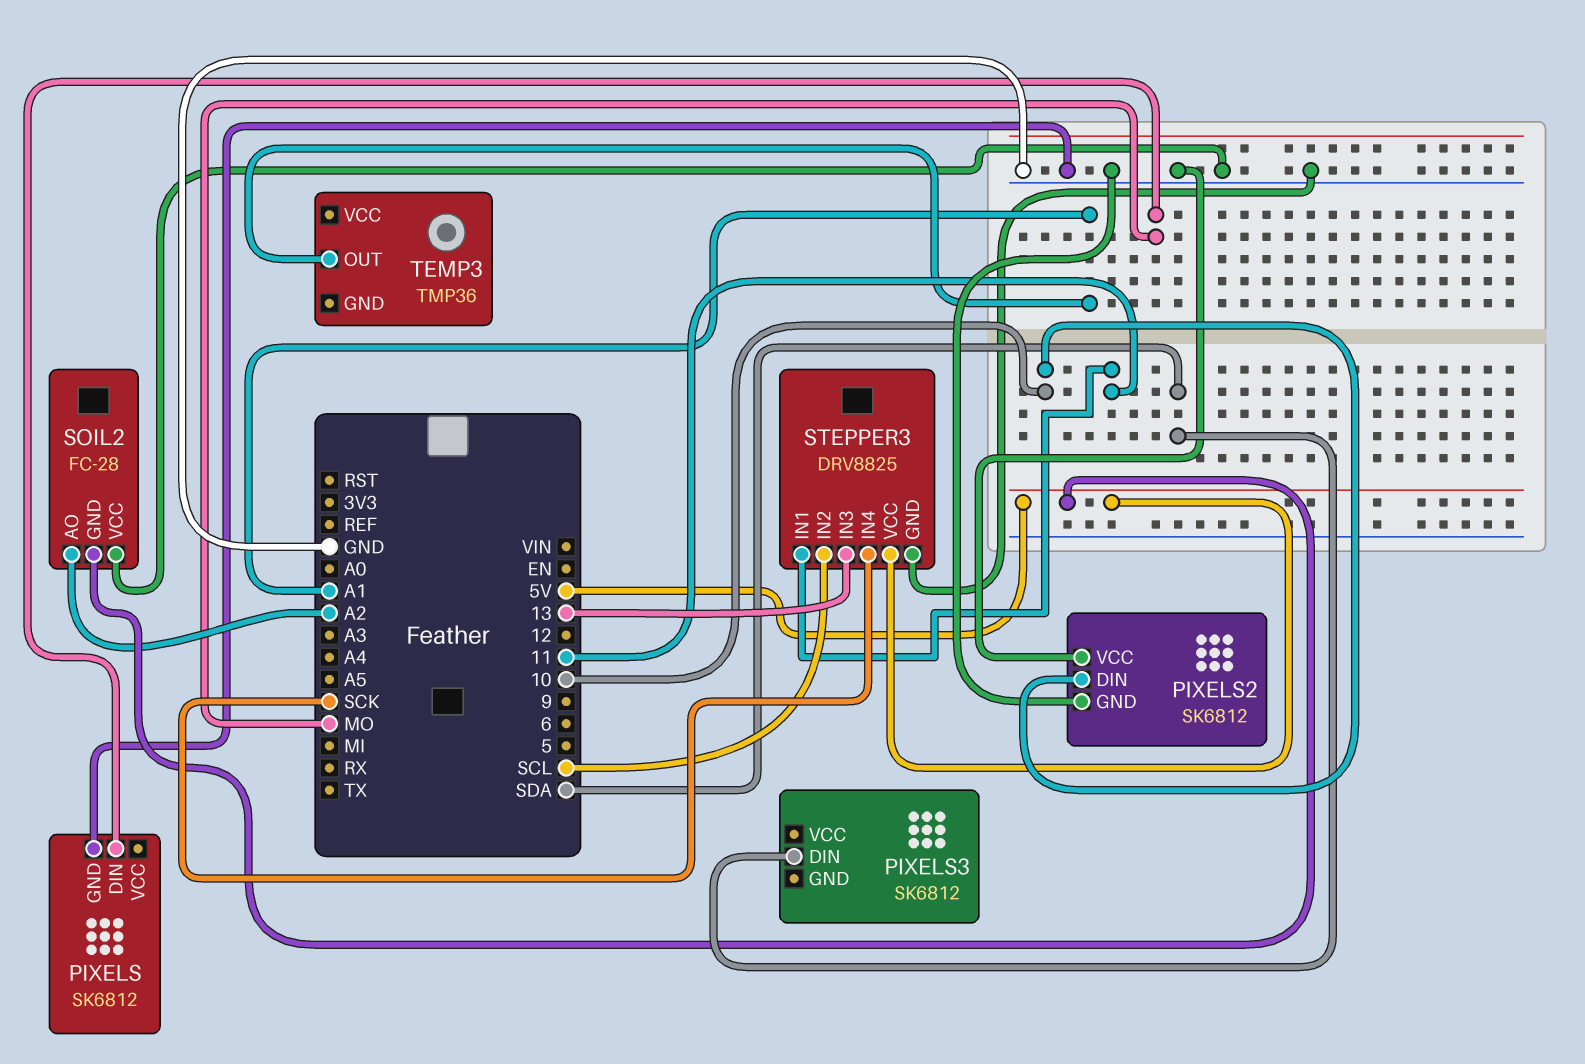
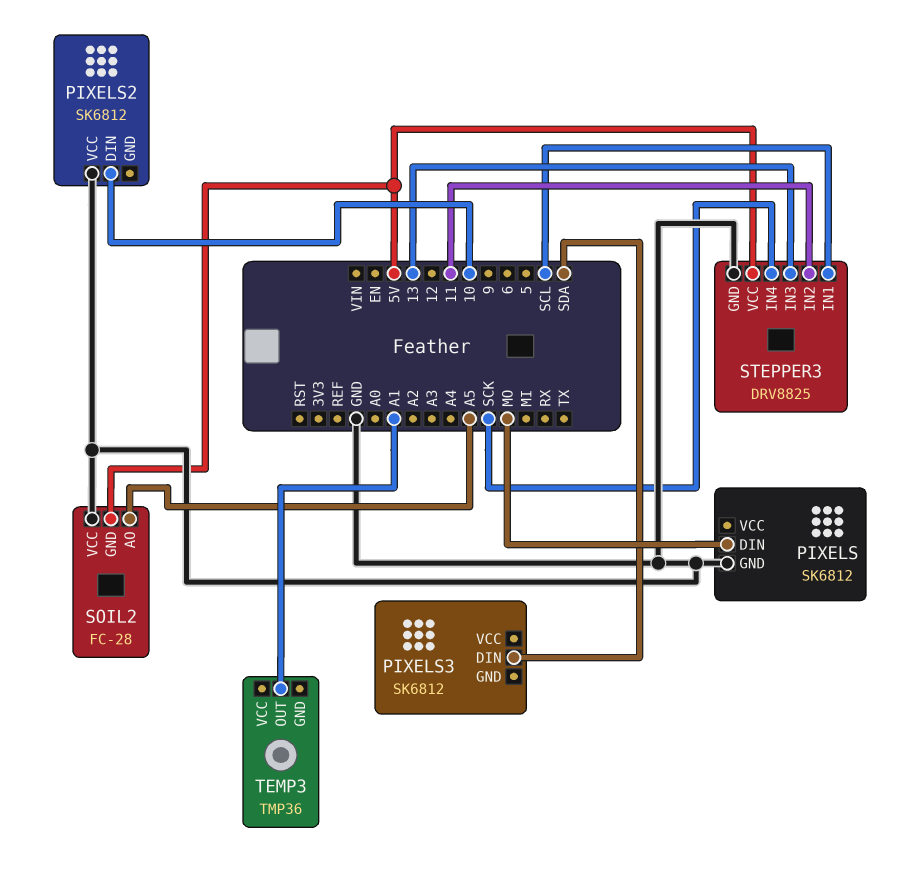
PIXELS2 pin GND: GND -> none
SOIL2 pin AO: A2 -> A5
STEPPER3 pin IN1: 11 -> SCL
STEPPER3 pin IN2: SCL -> 11

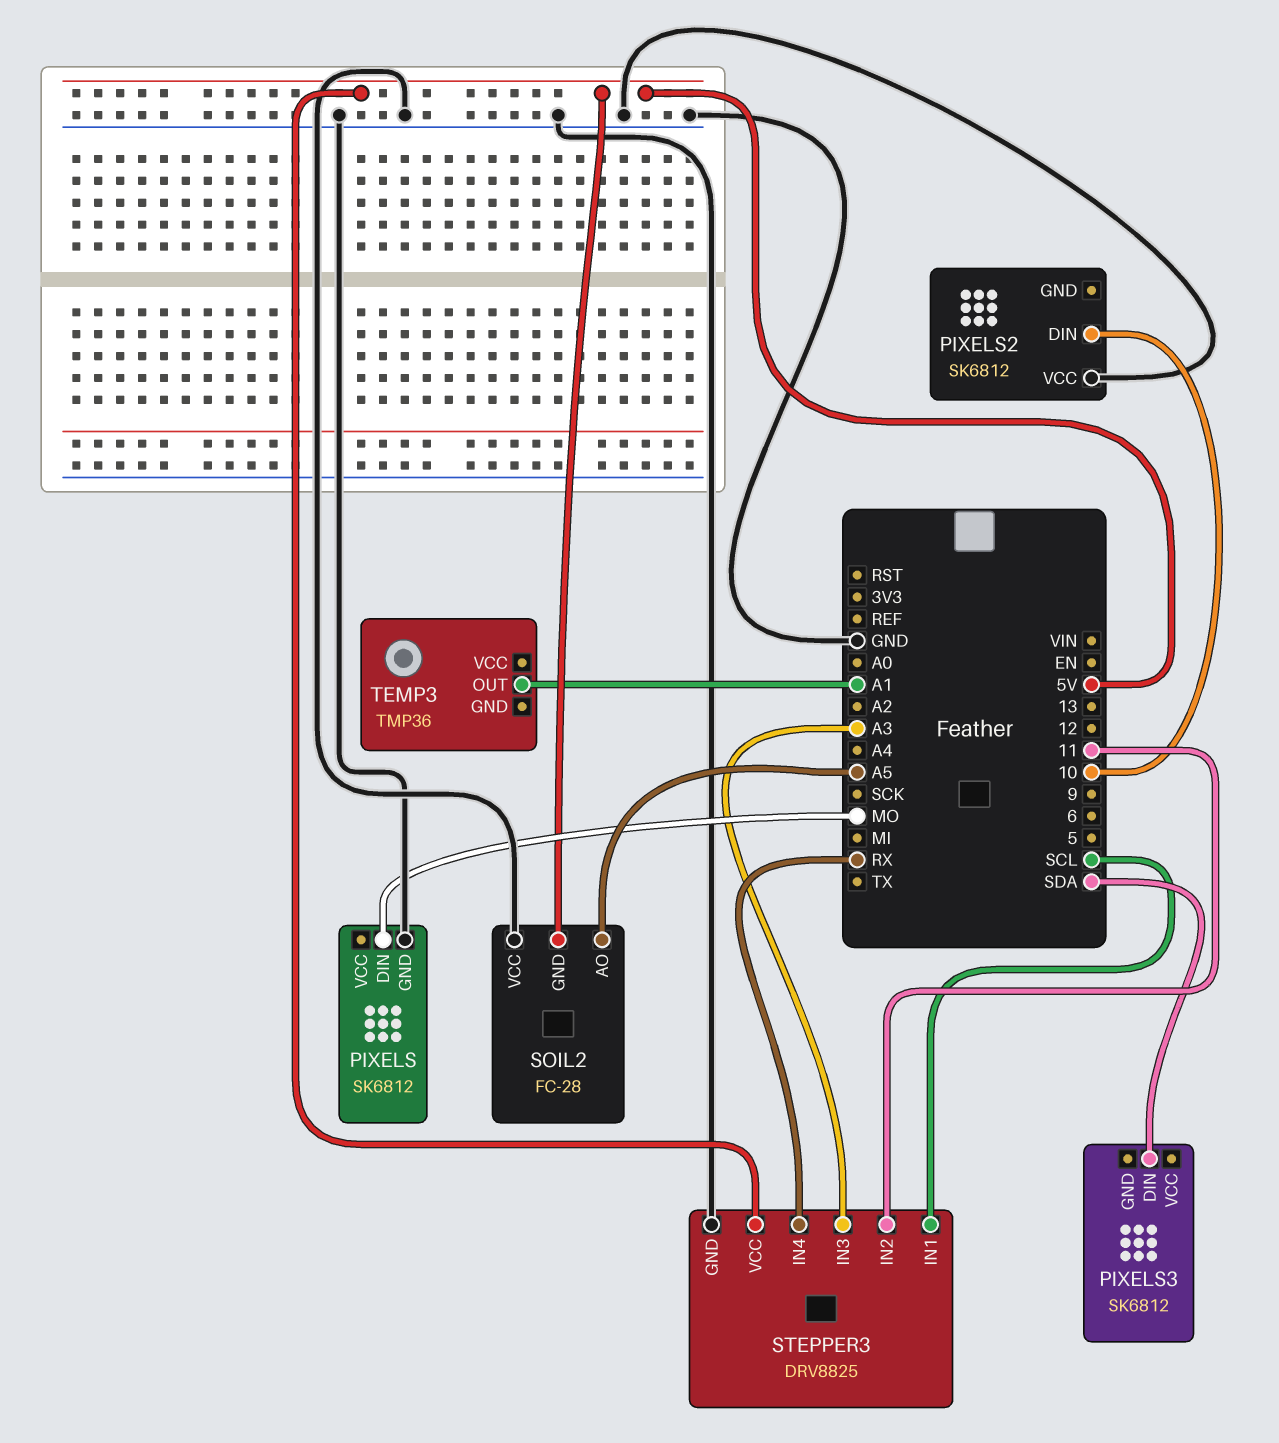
STEPPER3 pin IN3: 13 -> A3
STEPPER3 pin IN4: SCK -> RX

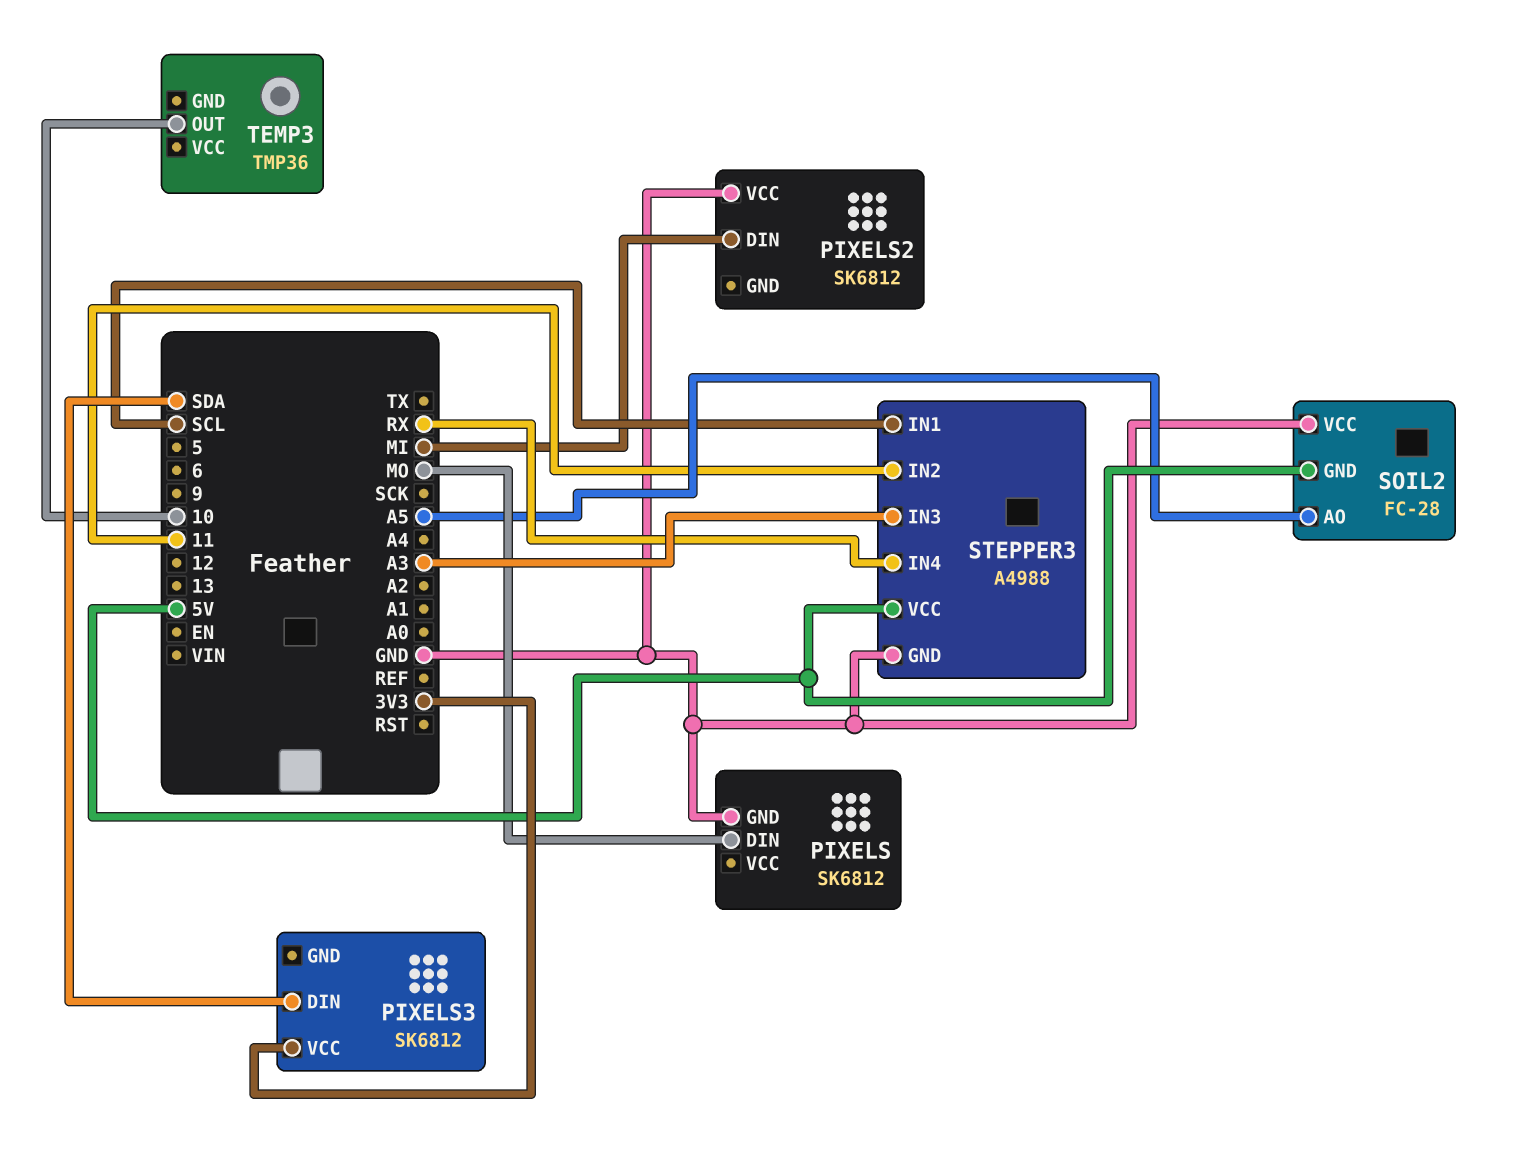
PIXELS2 pin DIN: 10 -> MI
PIXELS3 pin VCC: none -> 3V3
STEPPER3: DRV8825 -> A4988
TEMP3 pin OUT: A1 -> 10

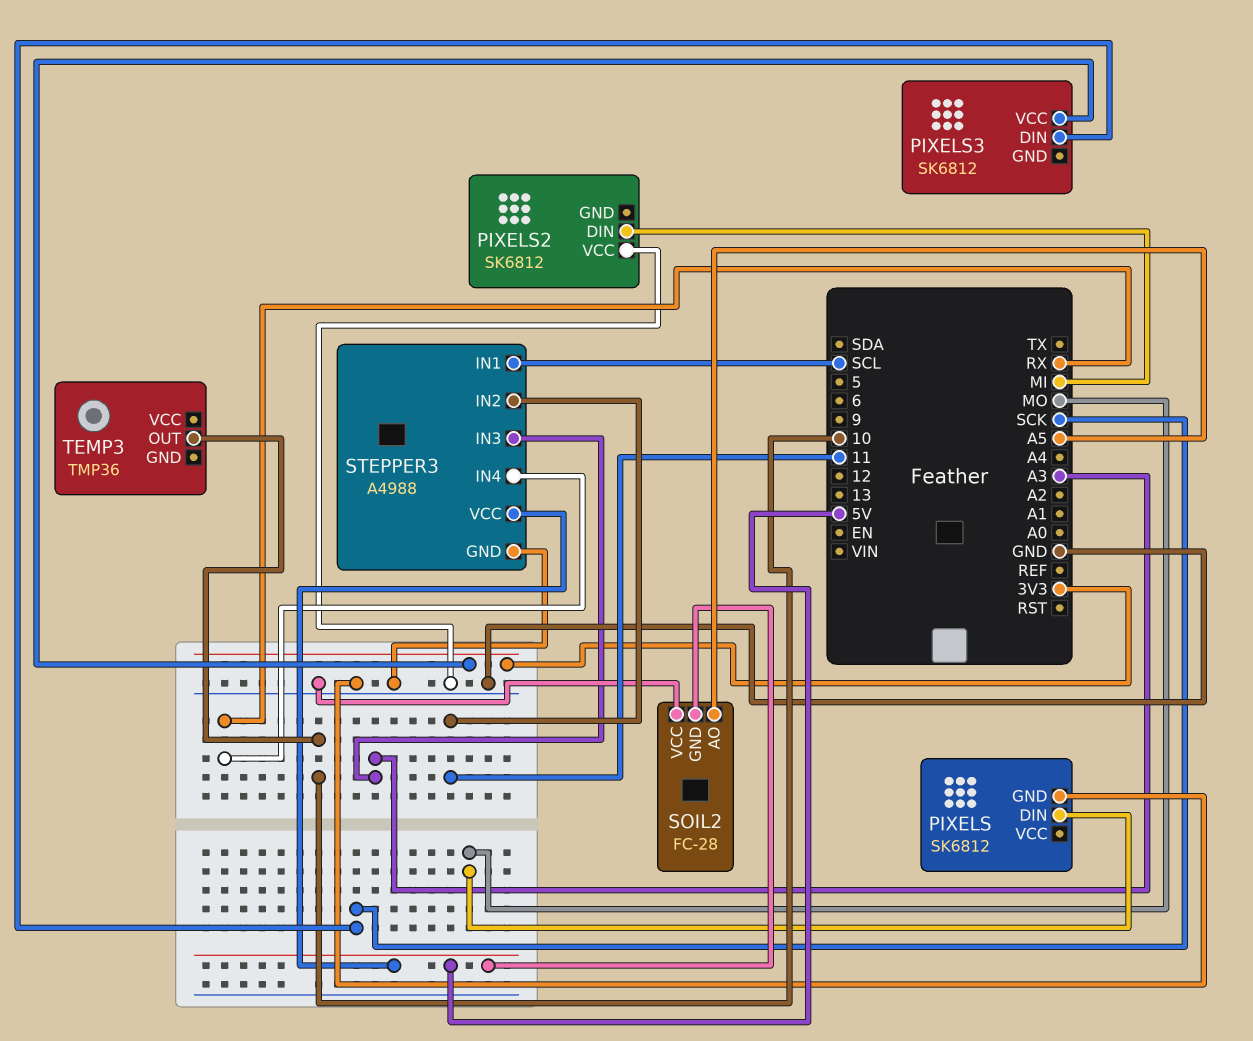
PIXELS3 pin DIN: SDA -> SCK

